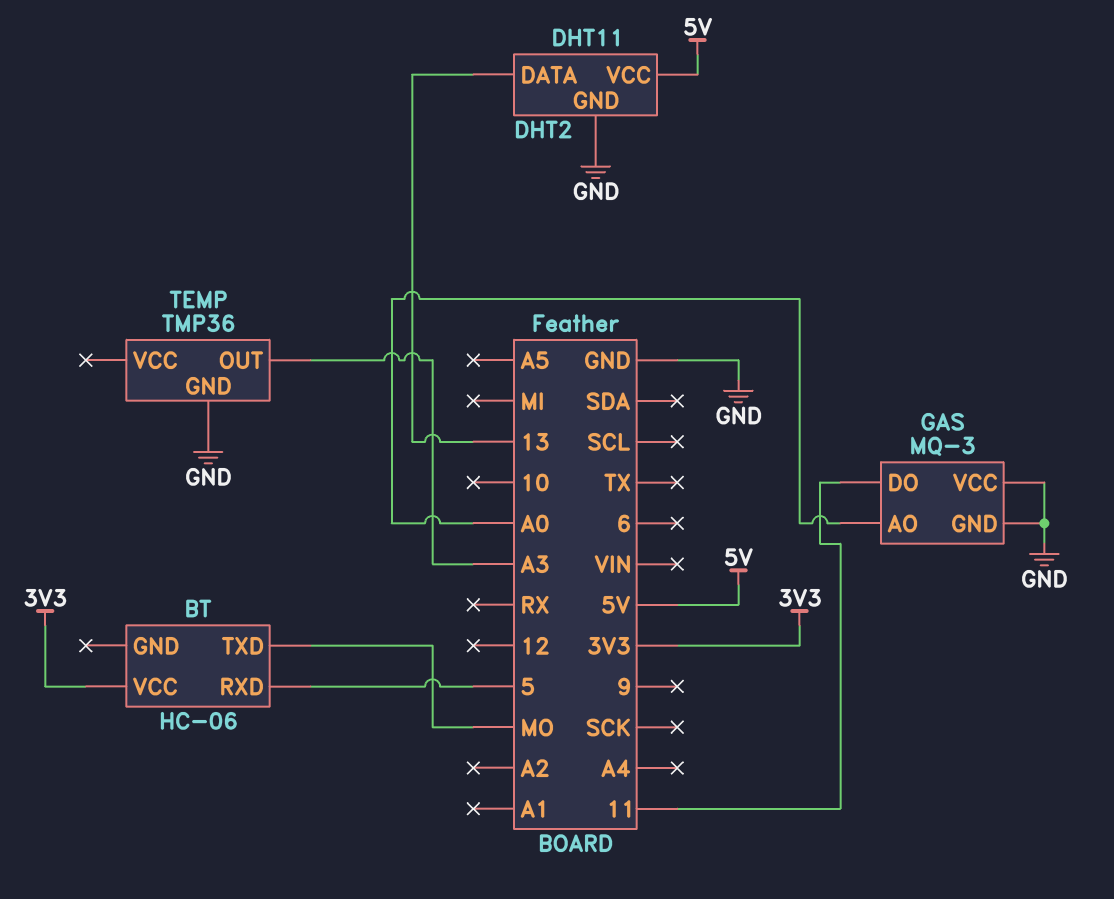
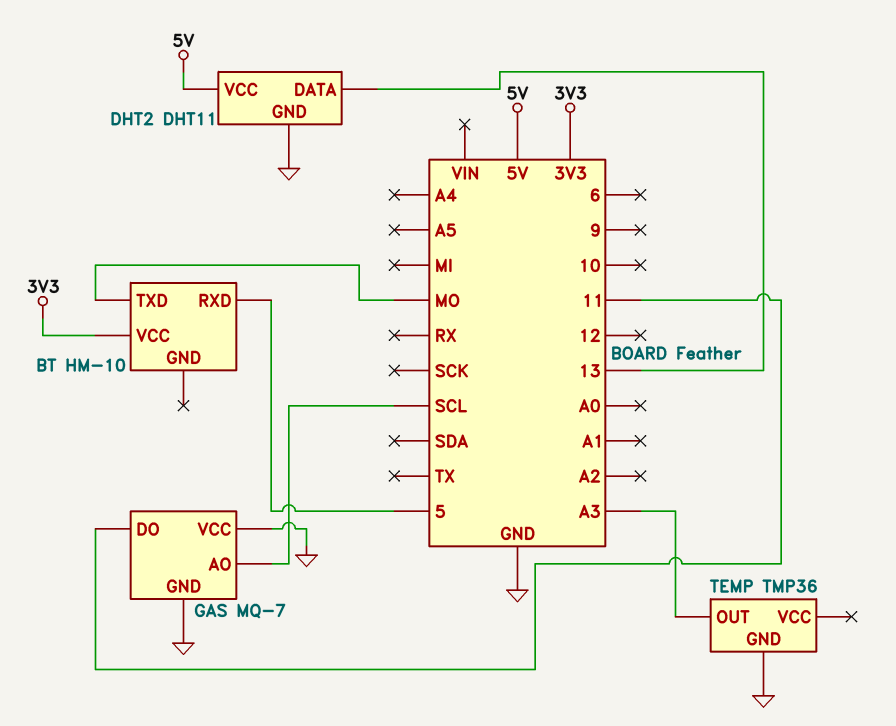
BT: HC-06 -> HM-10
GAS: MQ-3 -> MQ-7
GAS pin AO: A0 -> SCL

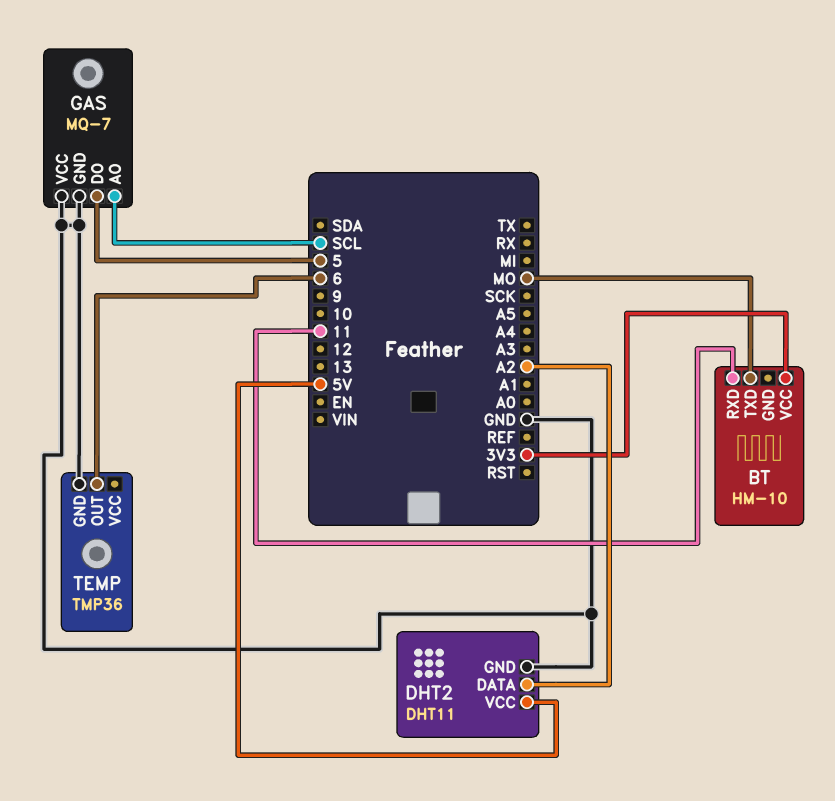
BT pin RXD: 5 -> 11
DHT2 pin DATA: 13 -> A2
GAS pin DO: 11 -> 5
TEMP pin OUT: A3 -> 6

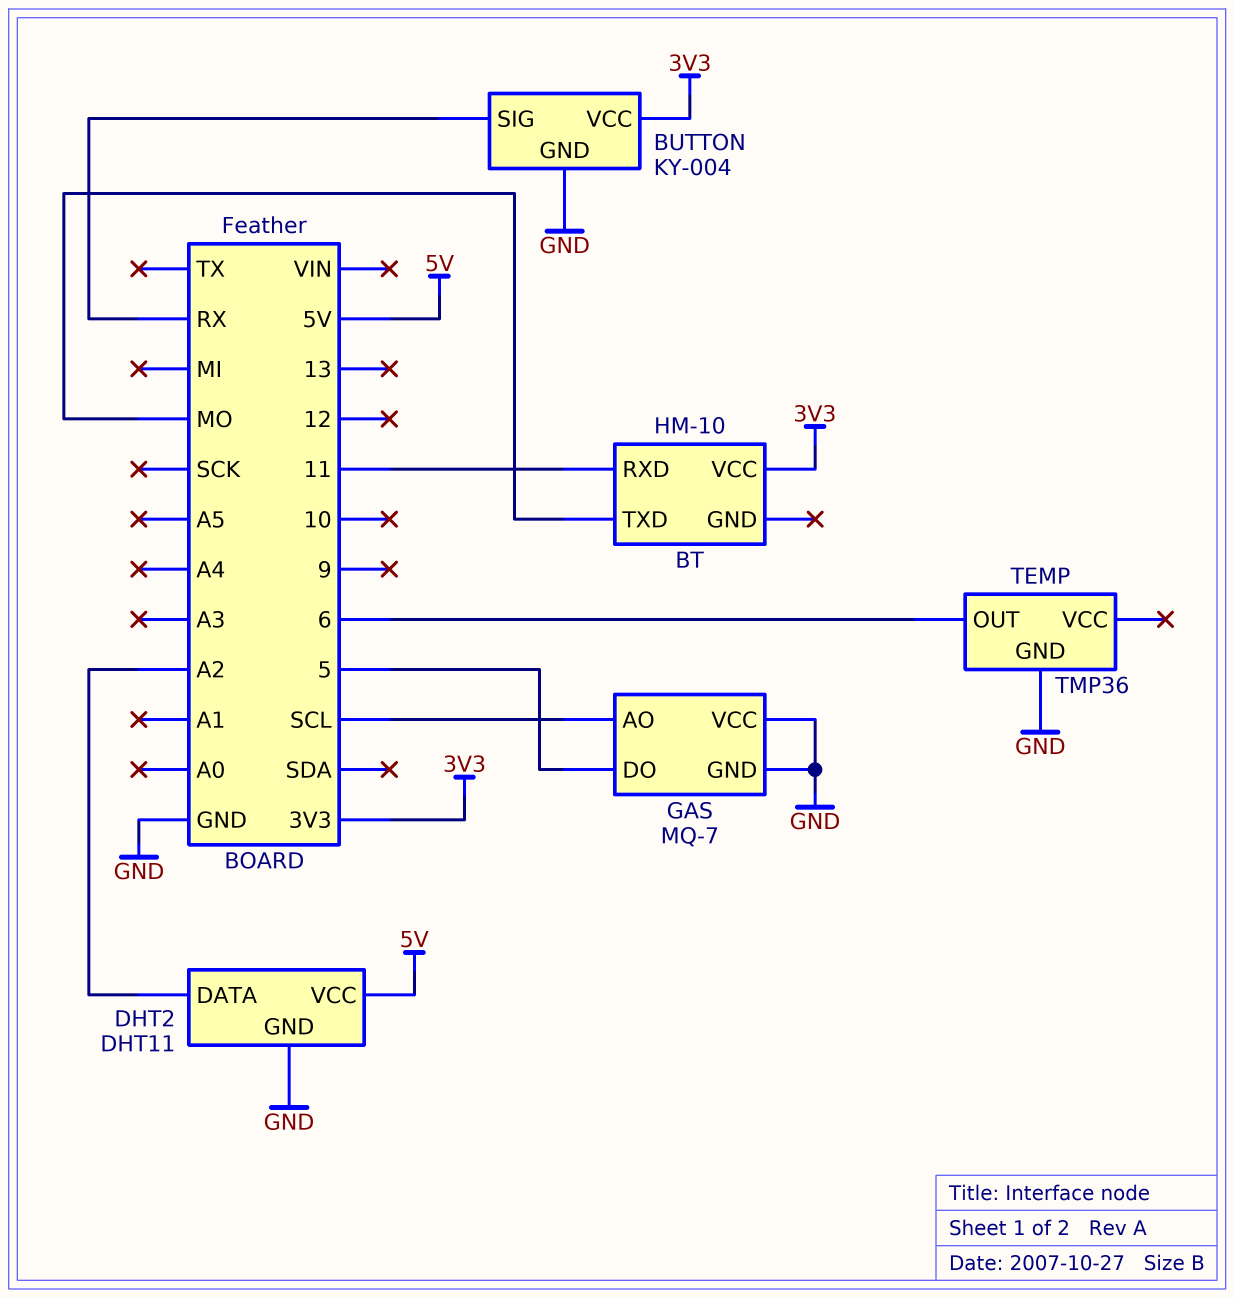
BUTTON: none -> KY-004
BUTTON pin GND: none -> GND
BUTTON pin SIG: none -> RX
BUTTON pin VCC: none -> 3V3

